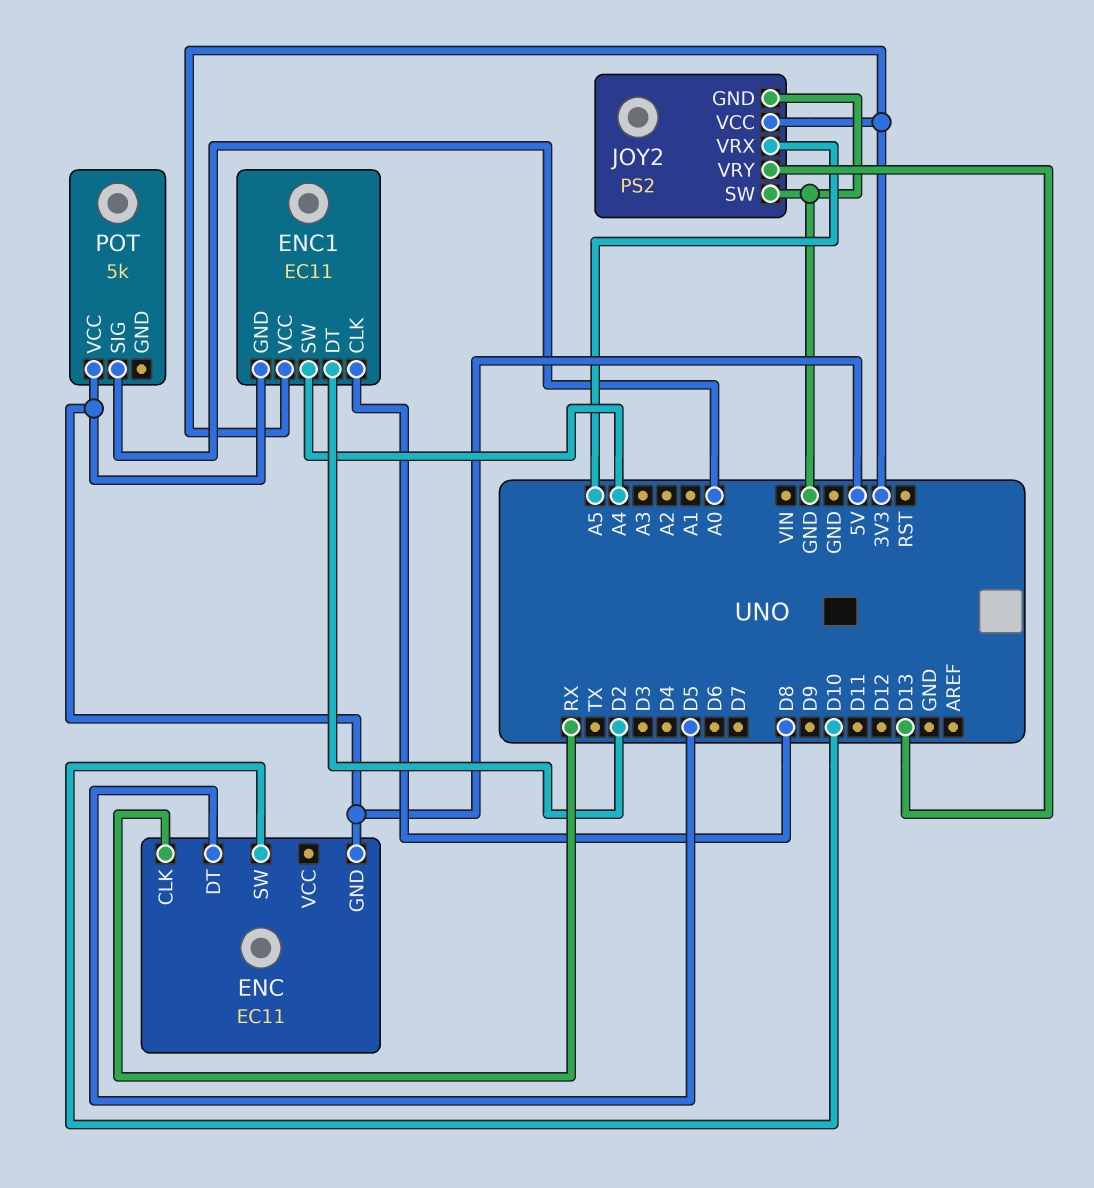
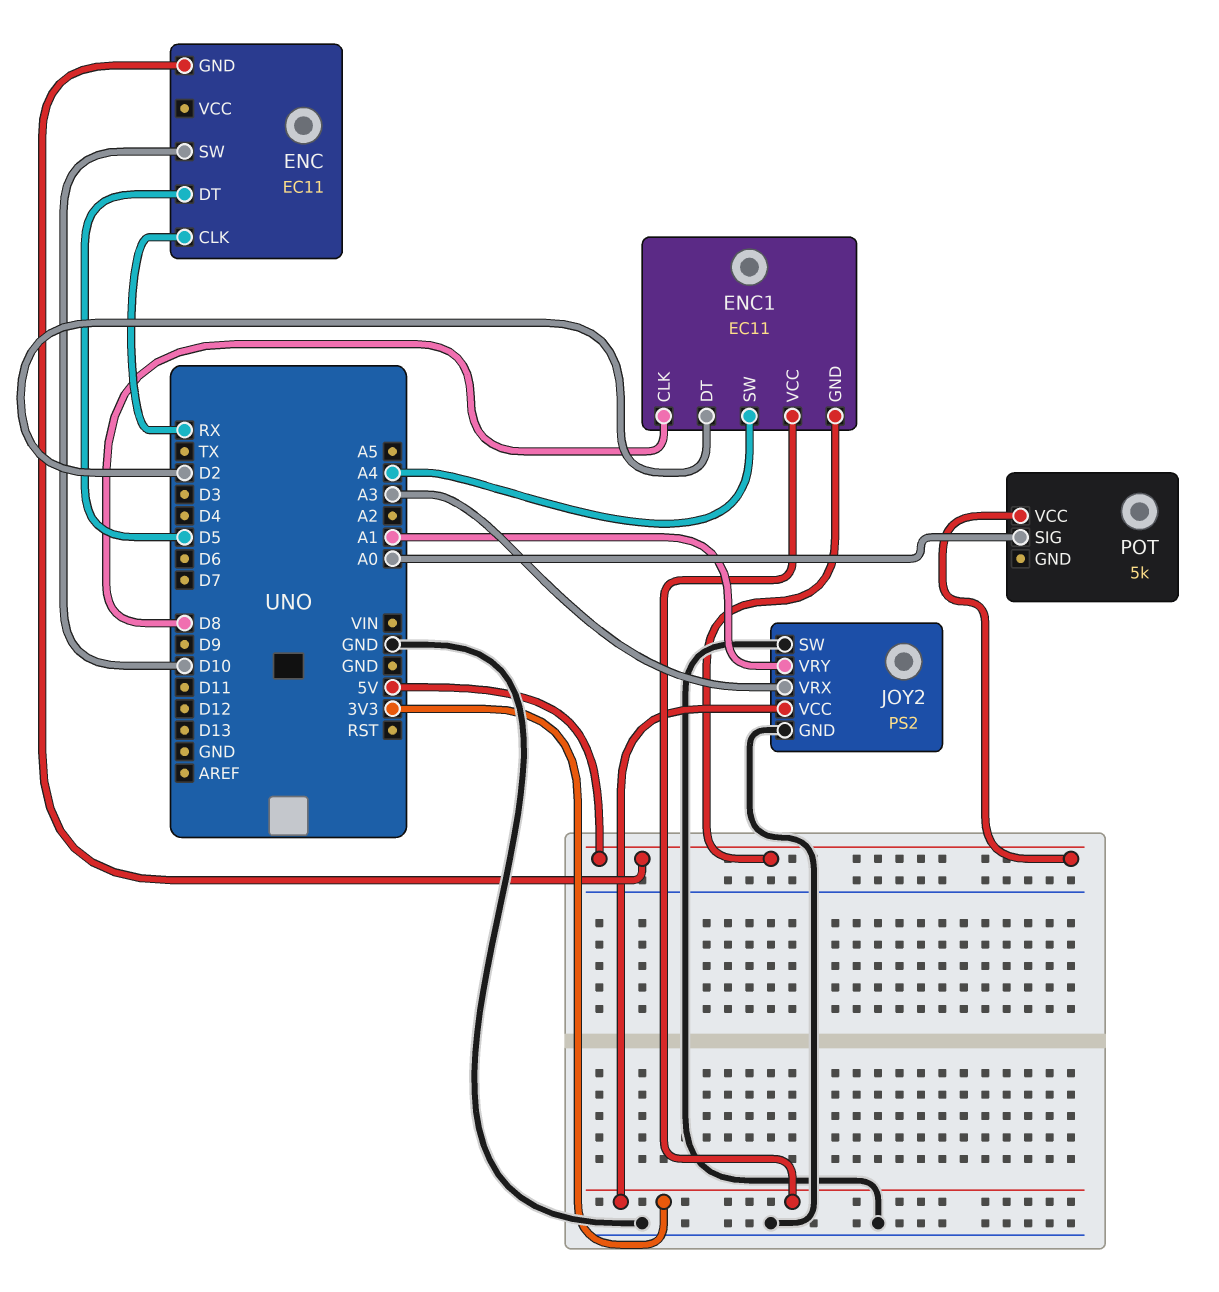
JOY2 pin VRX: A5 -> A3
JOY2 pin VRY: D13 -> A1

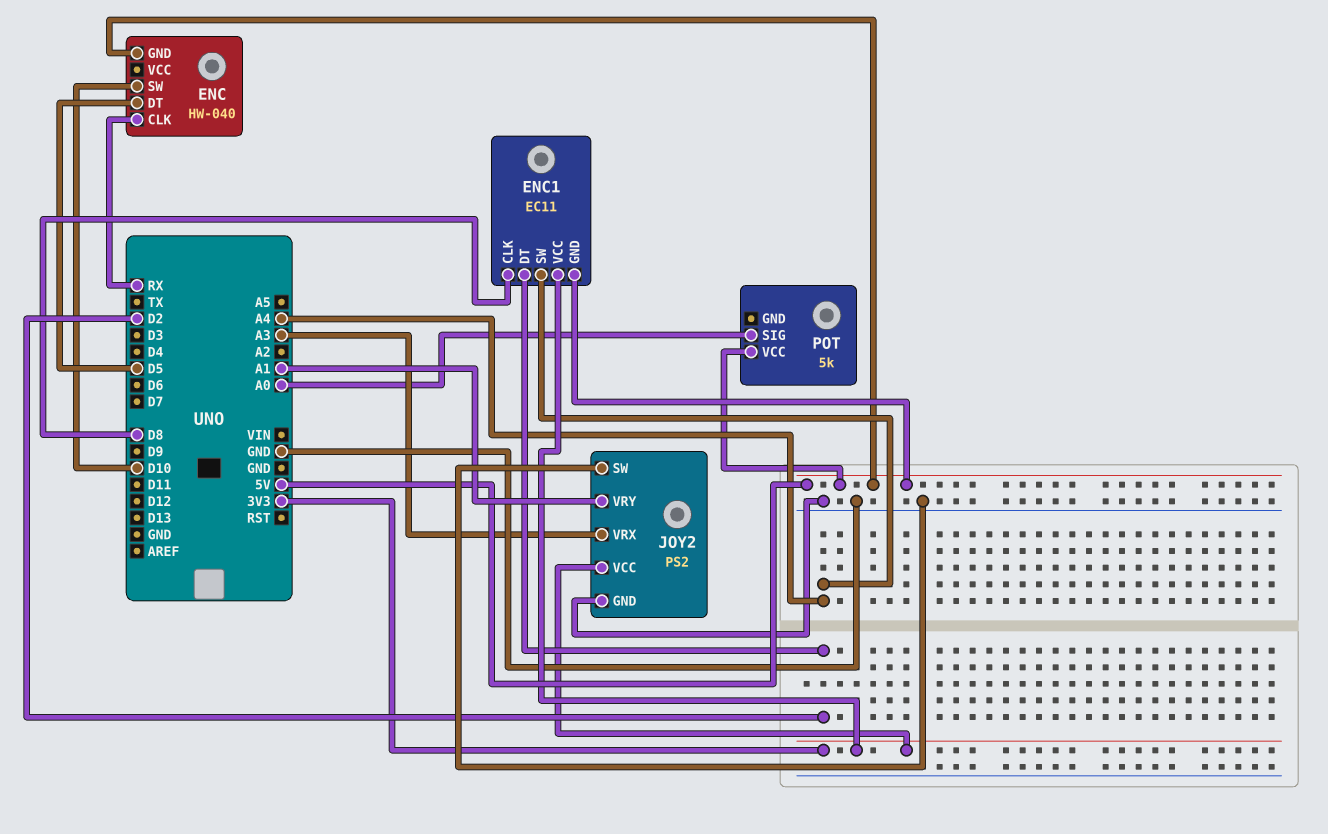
ENC: EC11 -> HW-040

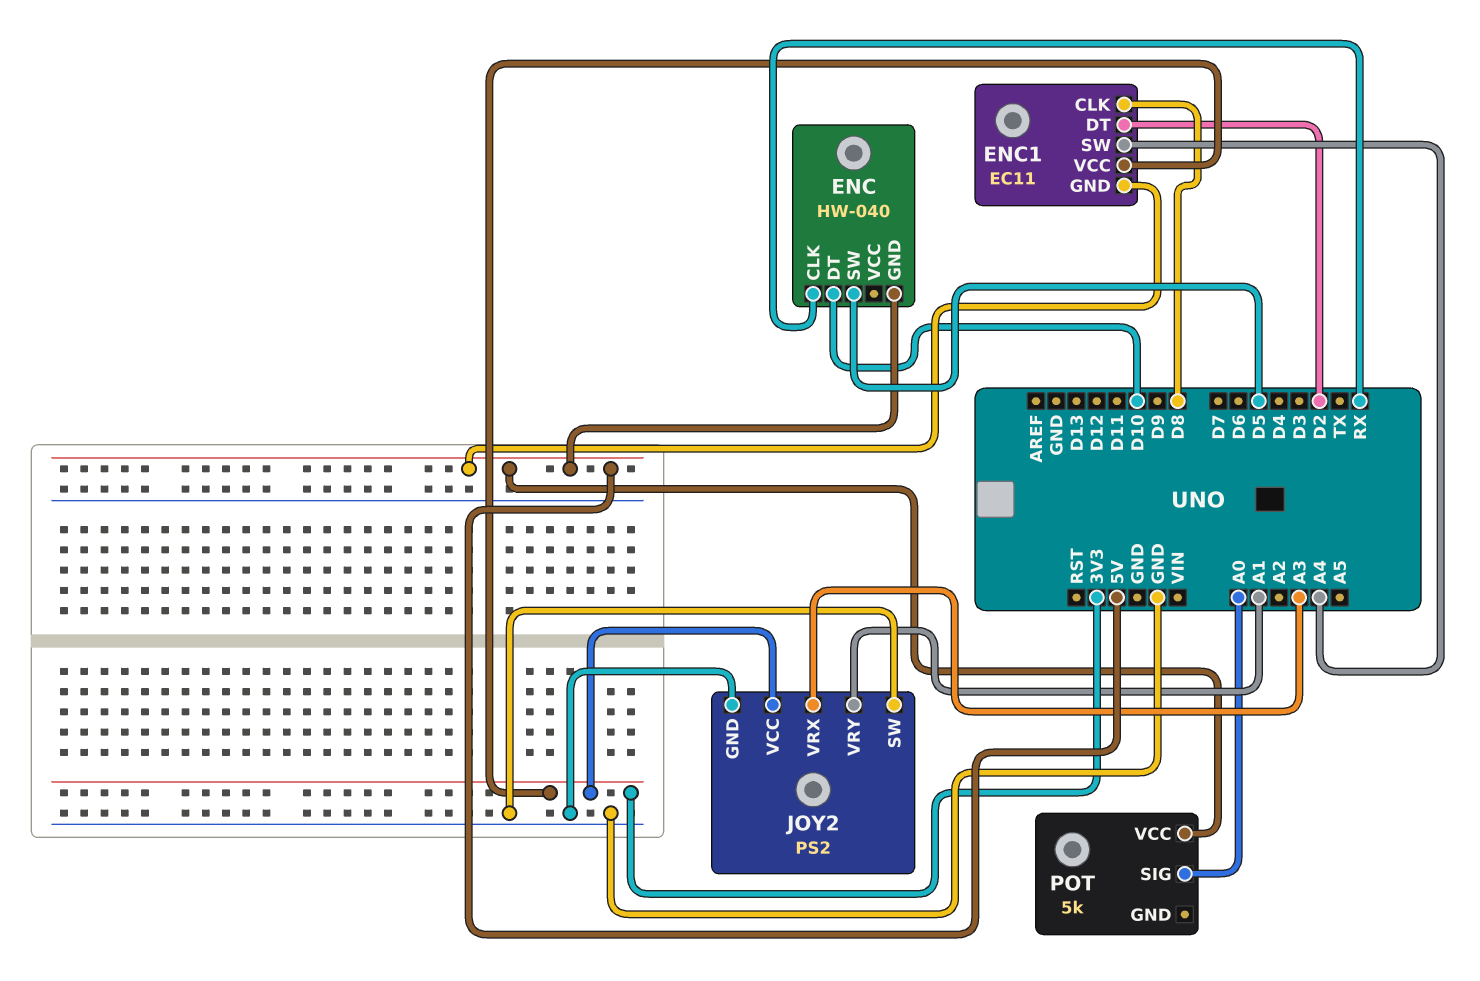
ENC pin DT: D5 -> D10
ENC pin SW: D10 -> D5

